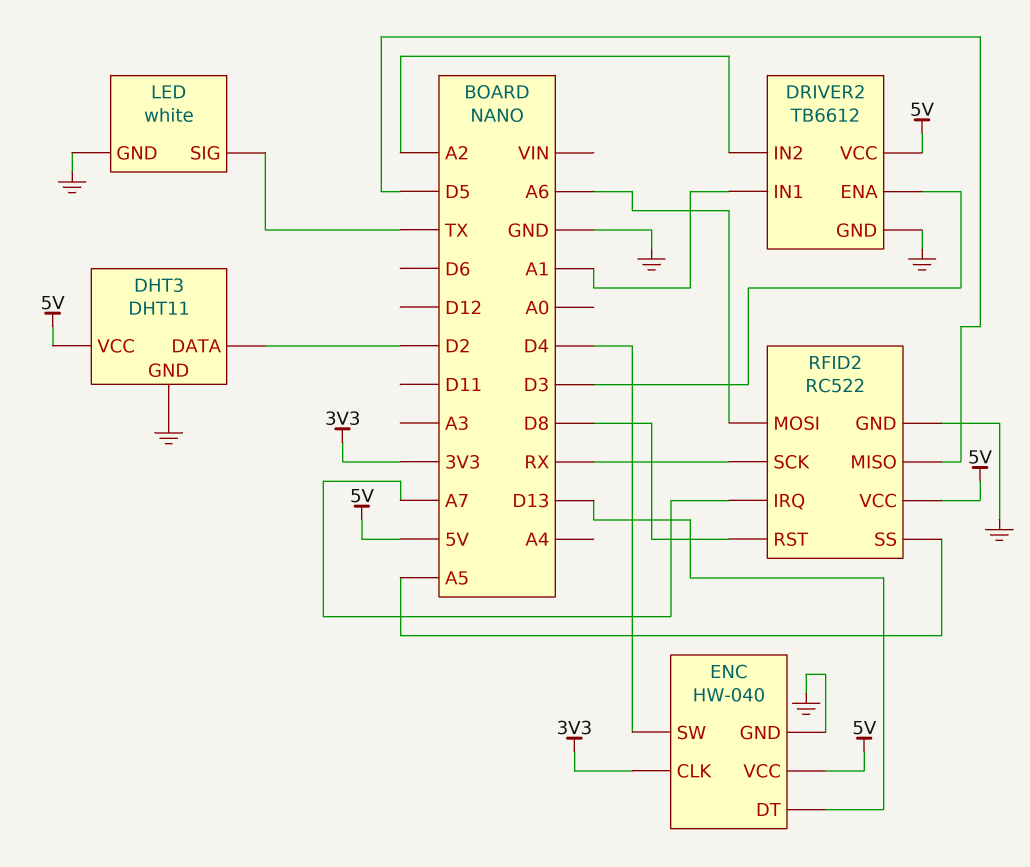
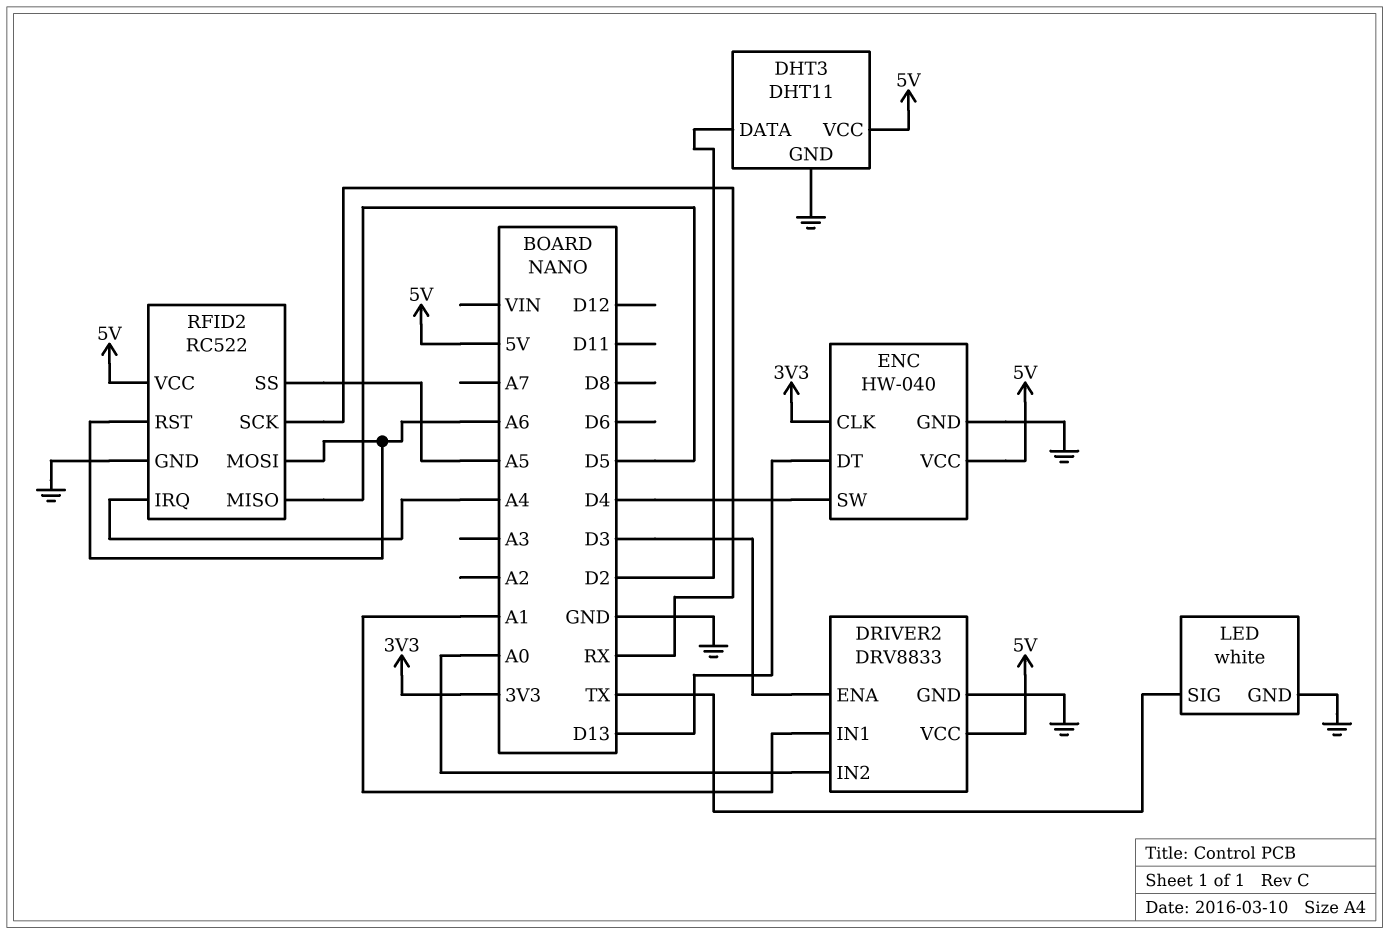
DRIVER2: TB6612 -> DRV8833
DRIVER2 pin IN2: A2 -> A0
RFID2 pin IRQ: A7 -> A4
RFID2 pin RST: D8 -> A6

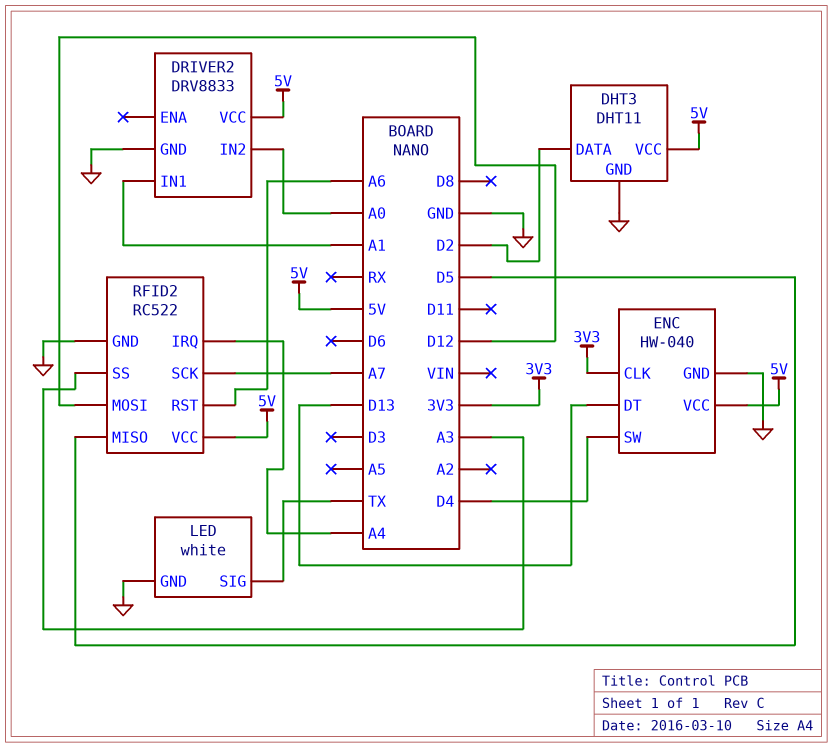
DRIVER2 pin ENA: D3 -> none
RFID2 pin MOSI: A6 -> D12
RFID2 pin SCK: RX -> A7
RFID2 pin SS: A5 -> A3

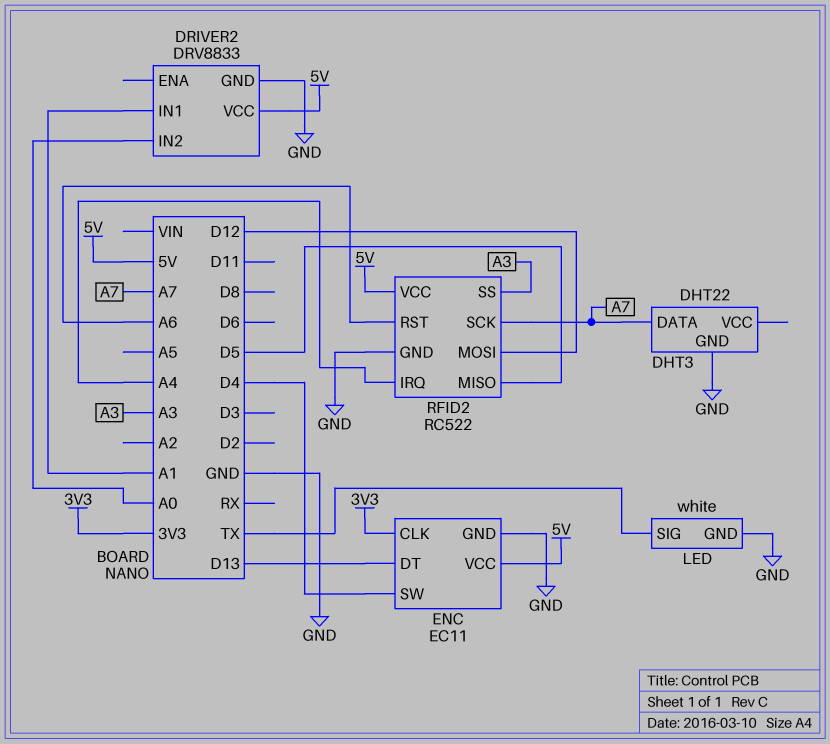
DHT3: DHT11 -> DHT22
DHT3 pin DATA: D2 -> A7
DHT3 pin VCC: 5V -> none
ENC: HW-040 -> EC11

